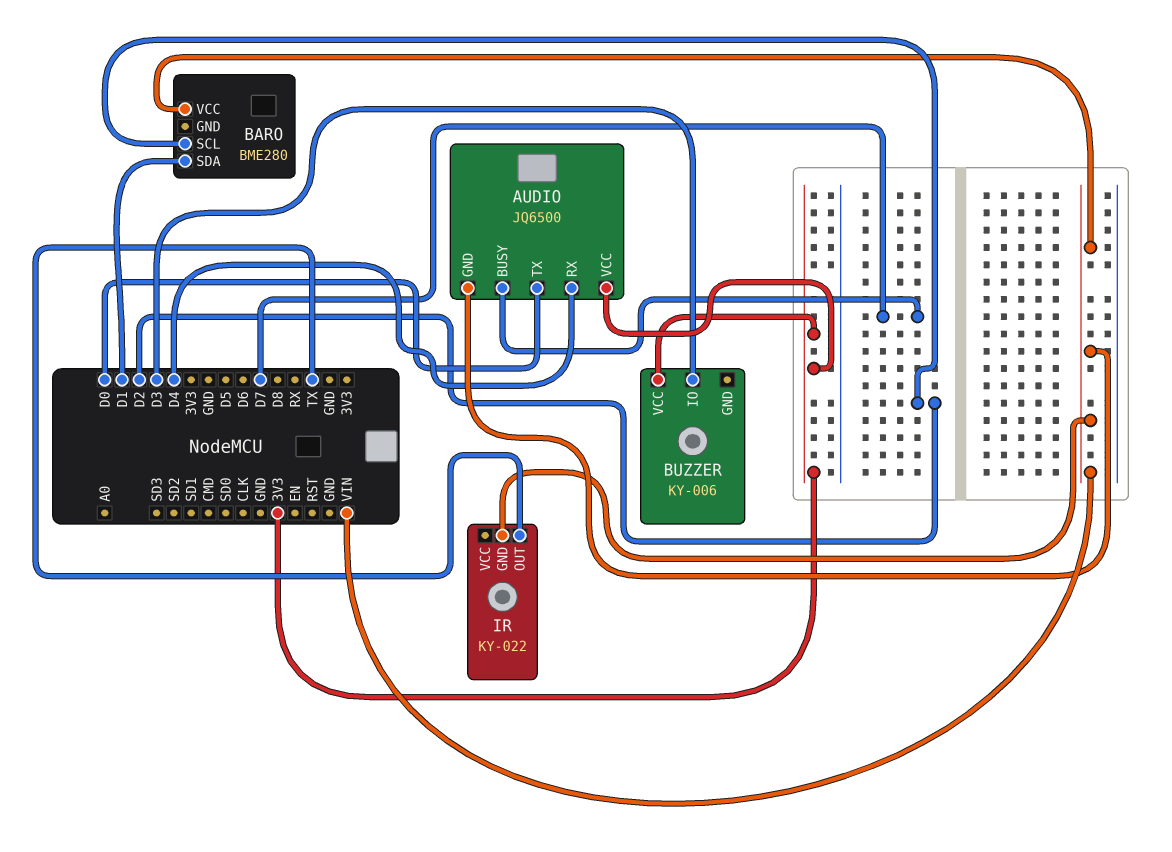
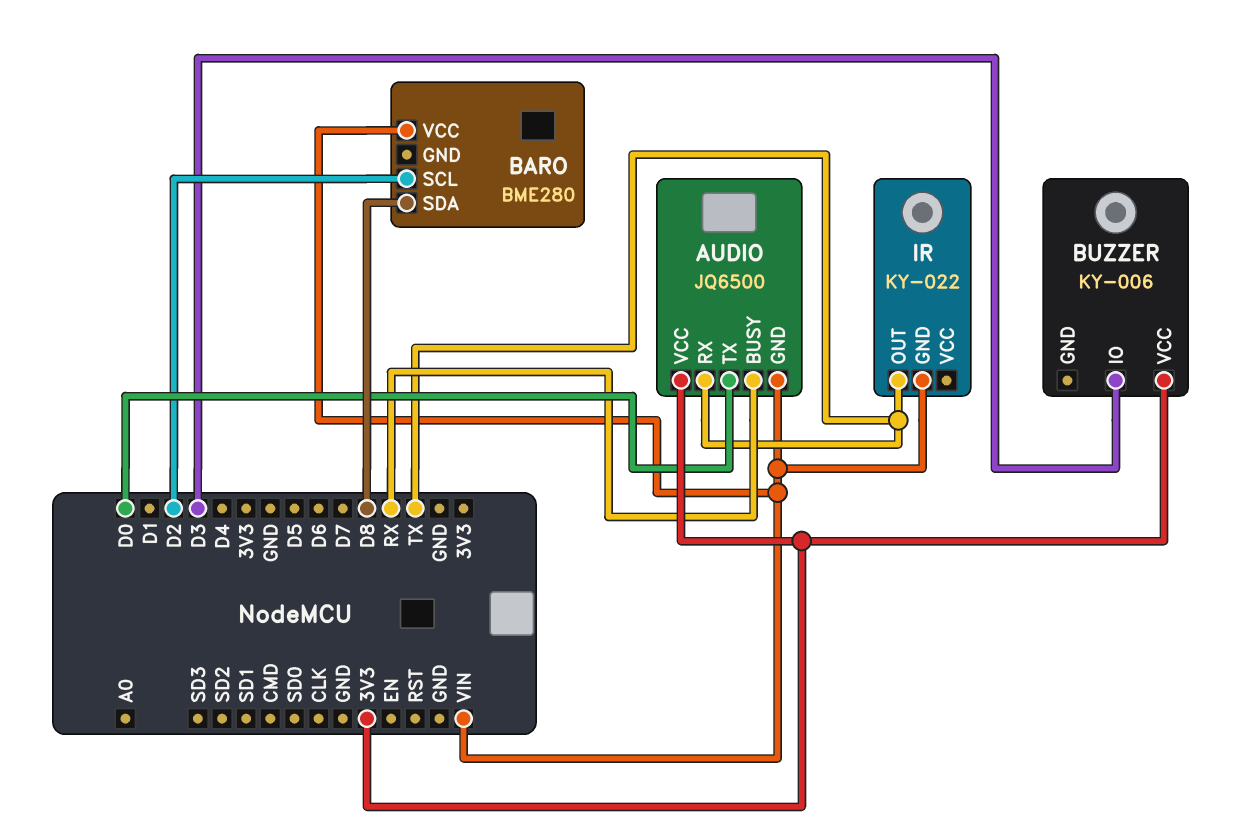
AUDIO pin BUSY: D7 -> RX
AUDIO pin RX: D4 -> TX
BARO pin SDA: D1 -> D8

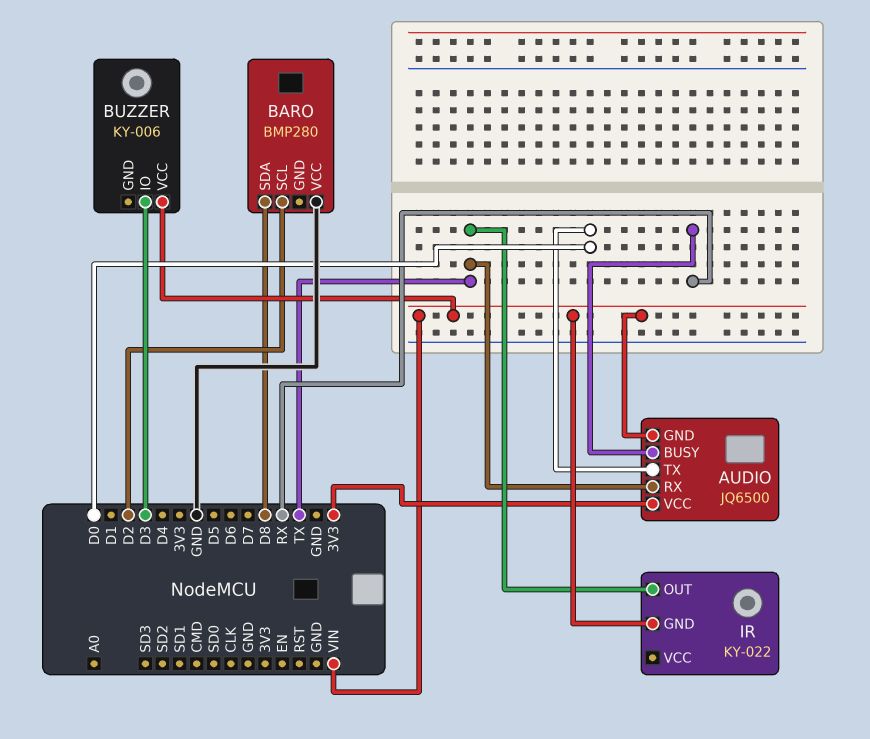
BARO: BME280 -> BMP280
BARO pin VCC: VIN -> GND
BUZZER pin VCC: 3V3 -> VIN

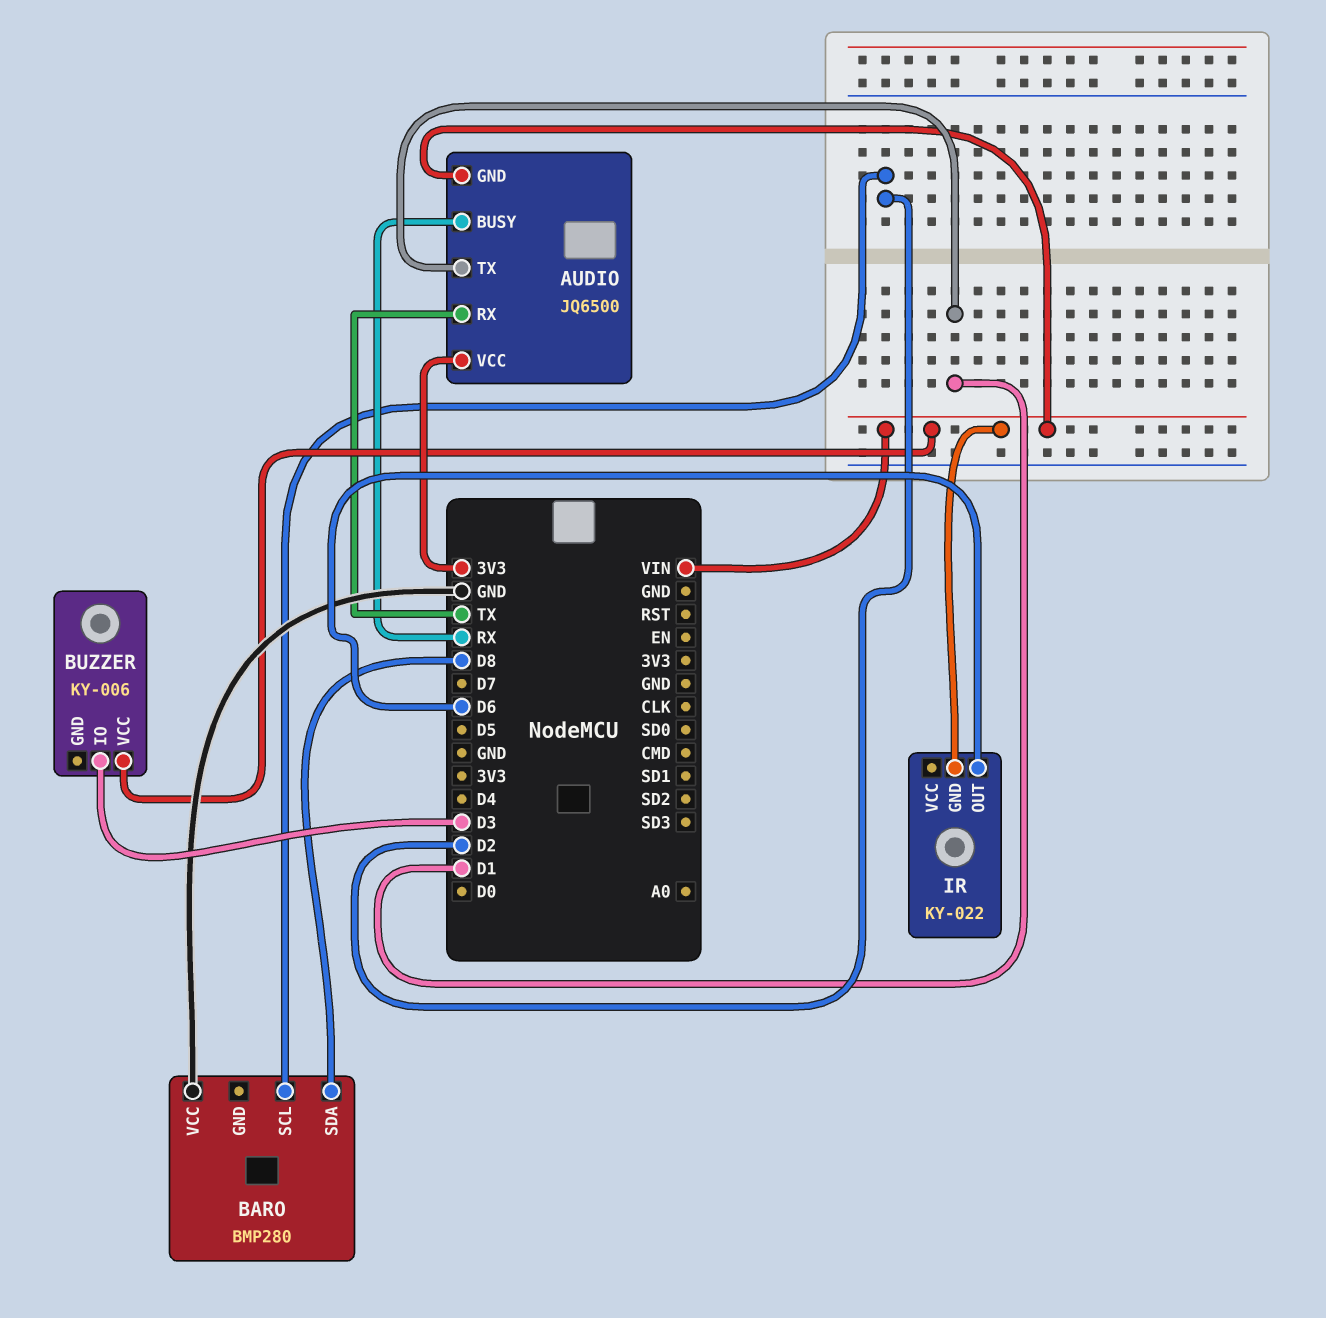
AUDIO pin TX: D0 -> D1
IR pin OUT: TX -> D6

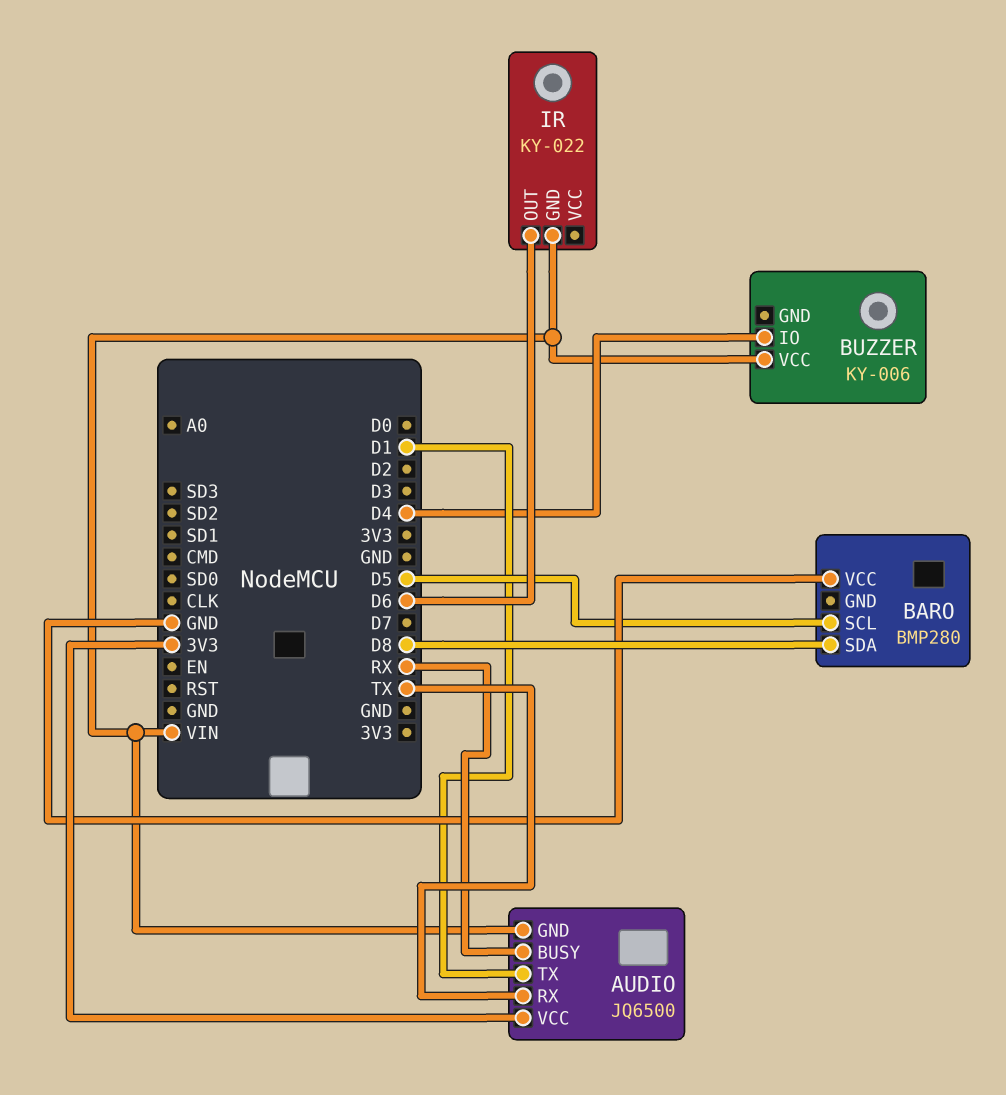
BARO pin SCL: D2 -> D5
BUZZER pin IO: D3 -> D4

